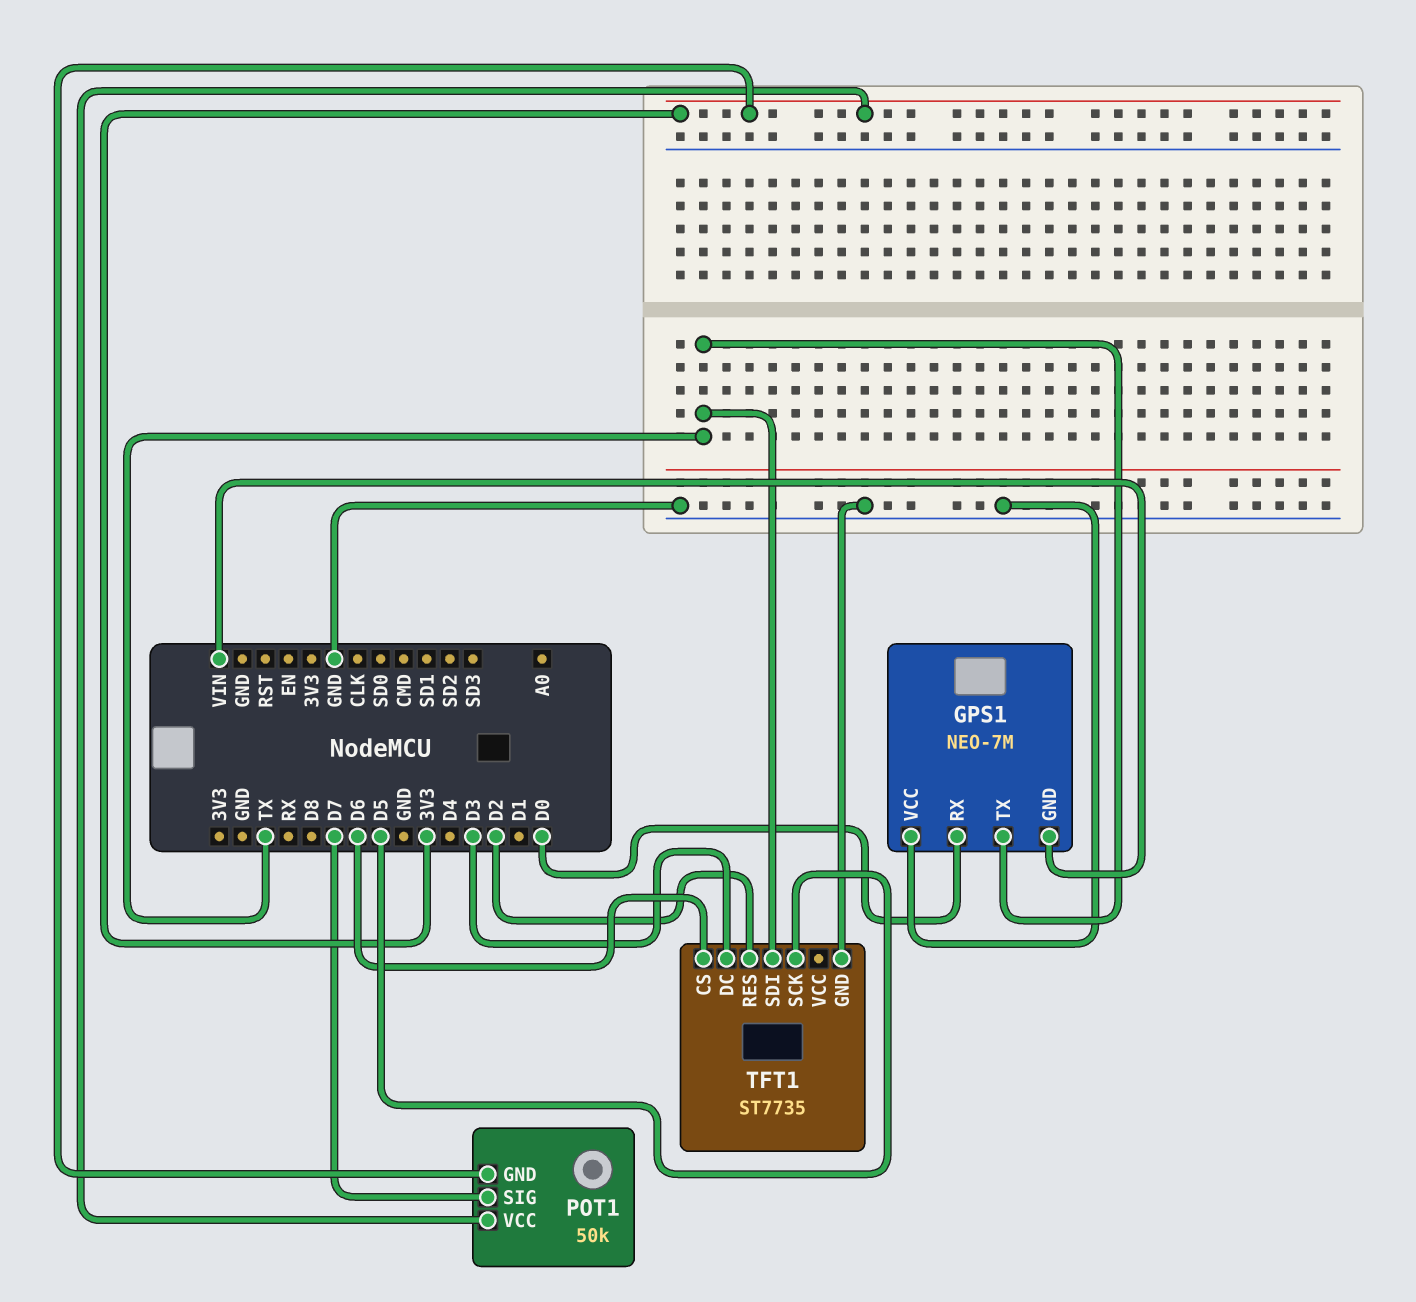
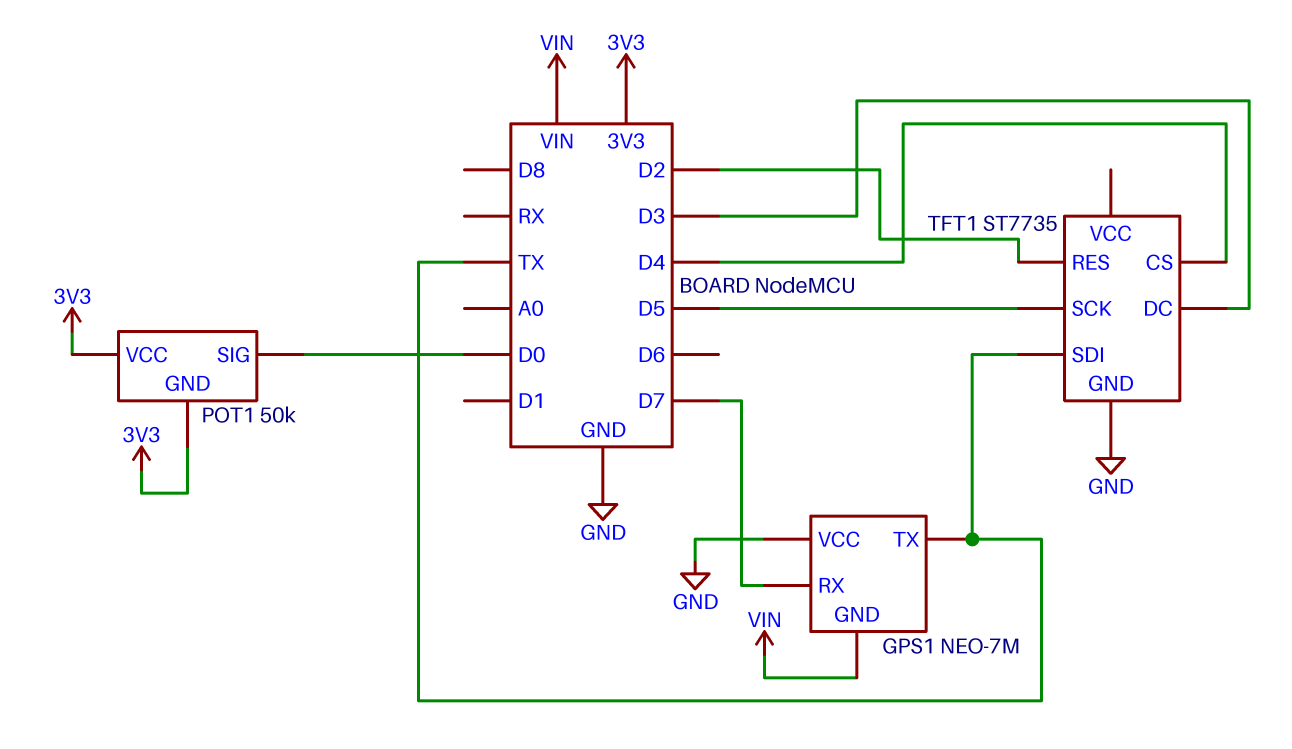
GPS1 pin RX: D0 -> D7
POT1 pin SIG: D7 -> D0
TFT1 pin CS: D6 -> D4

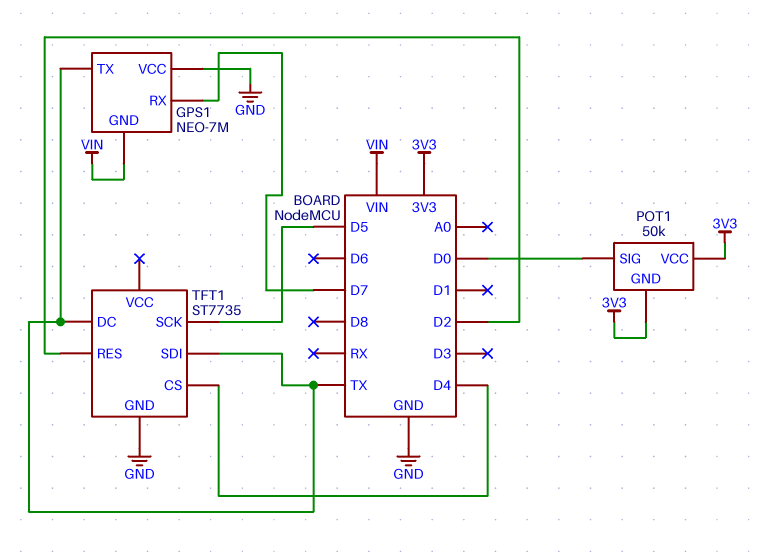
TFT1 pin DC: D3 -> TX

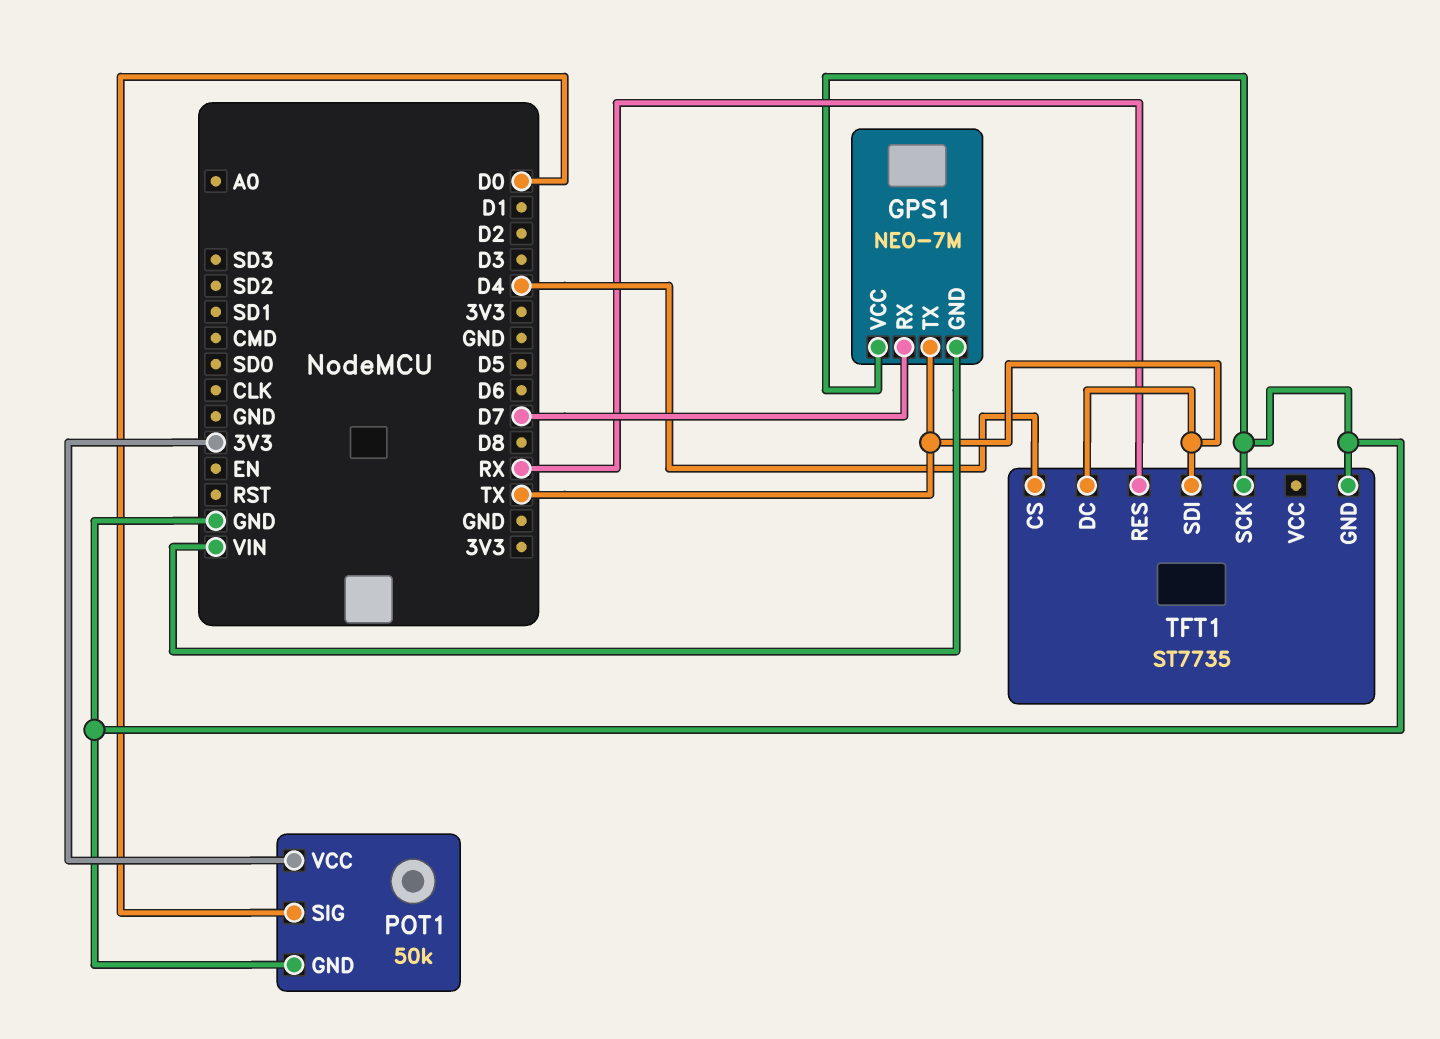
POT1 pin GND: 3V3 -> GND
TFT1 pin RES: D2 -> RX
TFT1 pin SCK: D5 -> GND

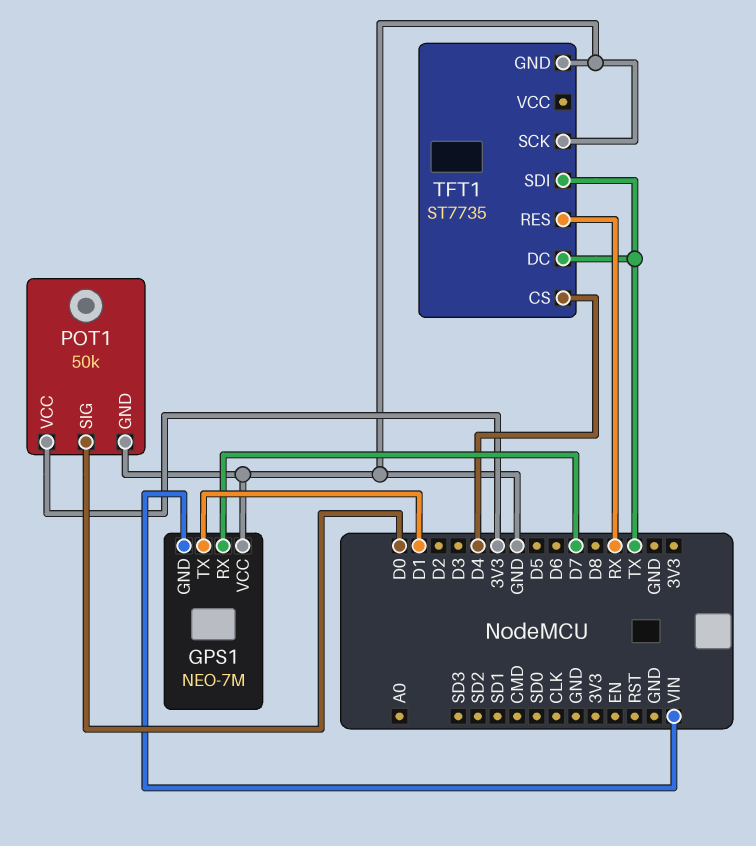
GPS1 pin TX: TX -> D1

